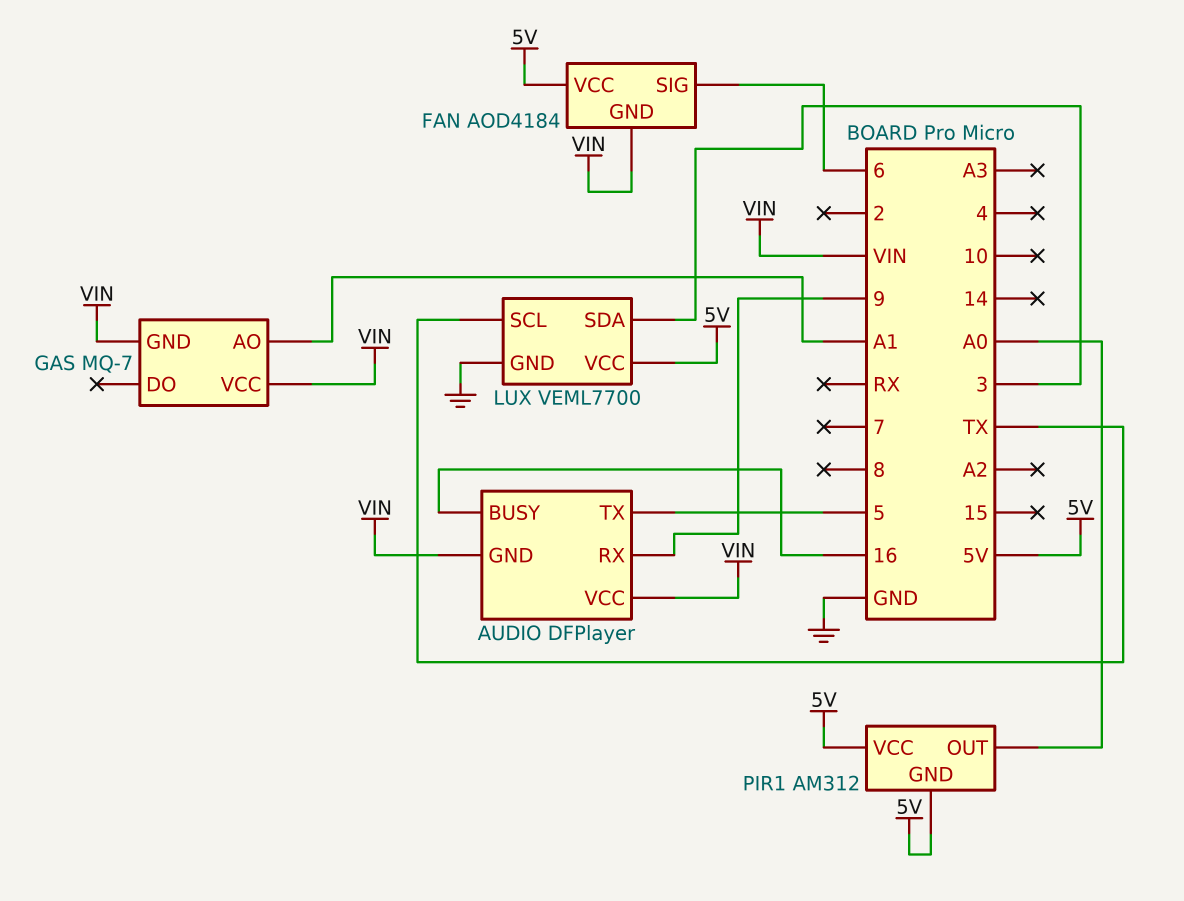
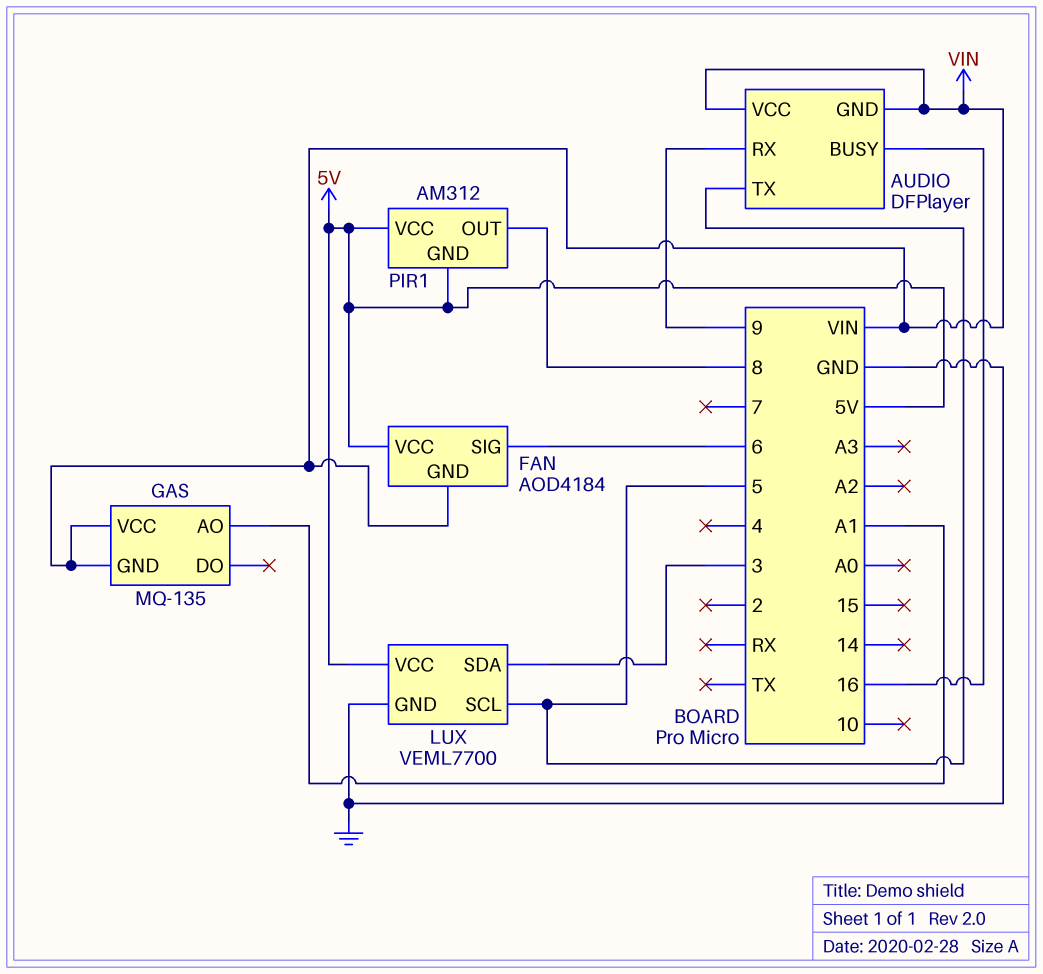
GAS: MQ-7 -> MQ-135
LUX pin SCL: TX -> 5
PIR1 pin OUT: A0 -> 8

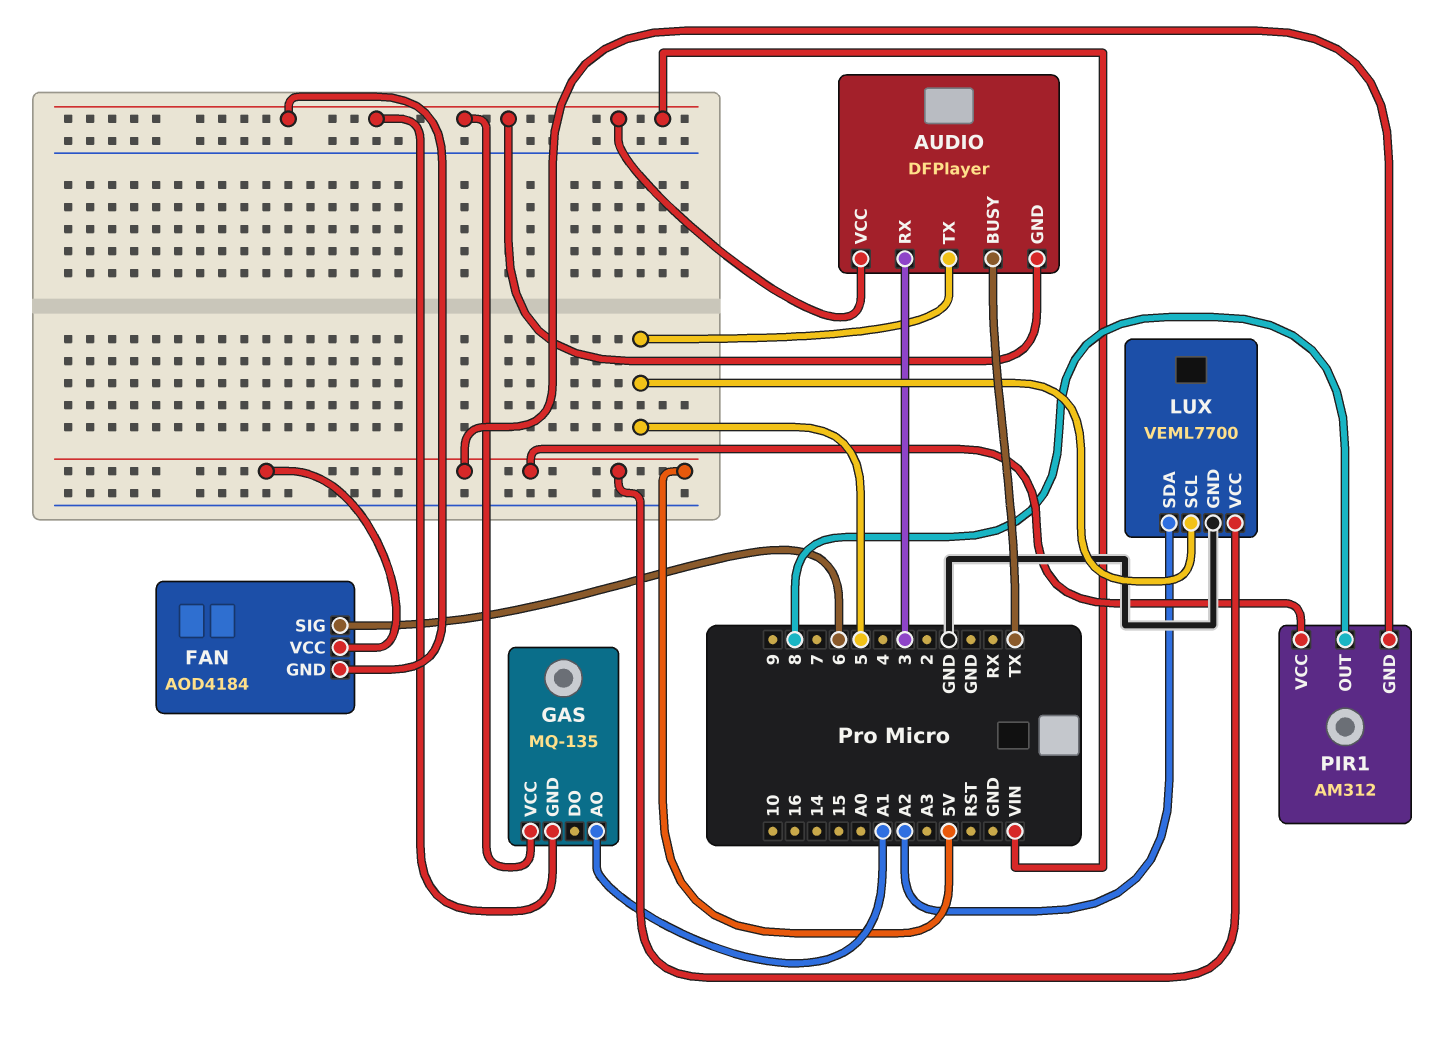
AUDIO pin BUSY: 16 -> TX
AUDIO pin RX: 9 -> 3
LUX pin SDA: 3 -> A2

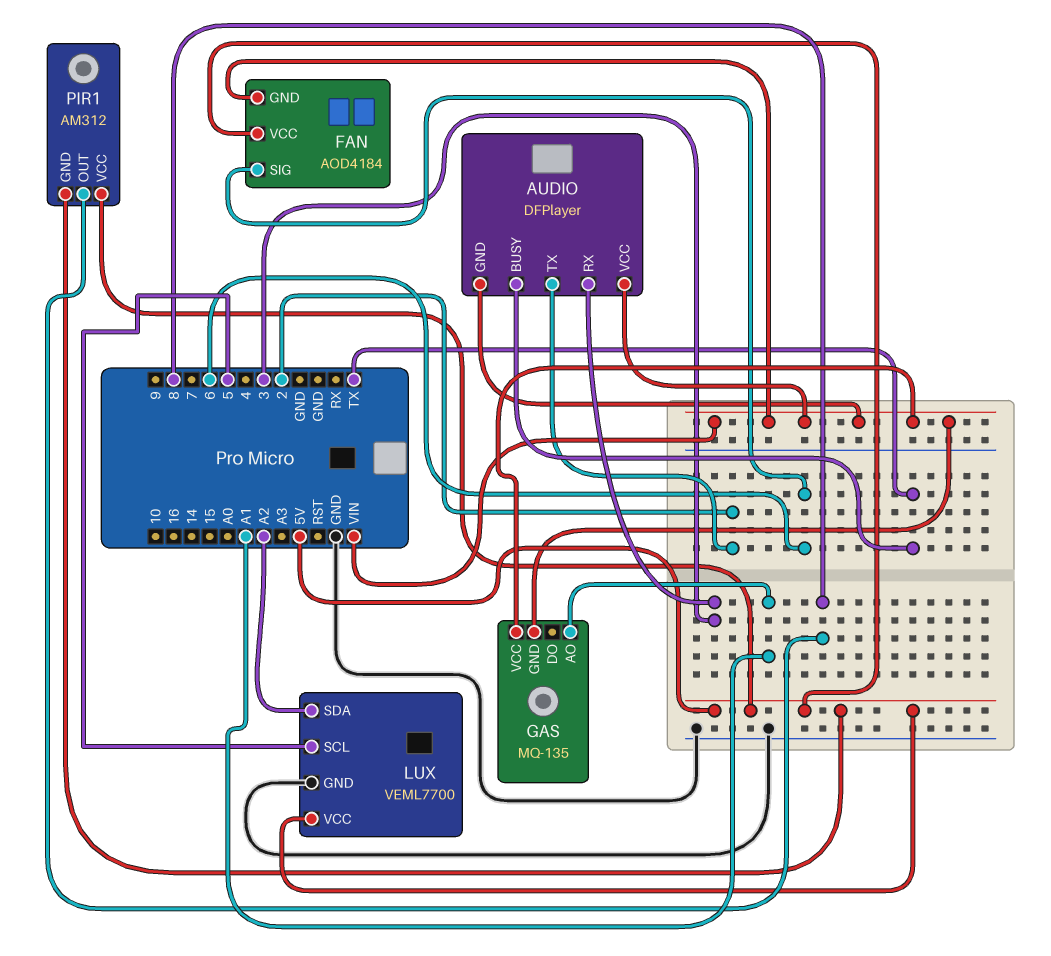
AUDIO pin TX: 5 -> 2

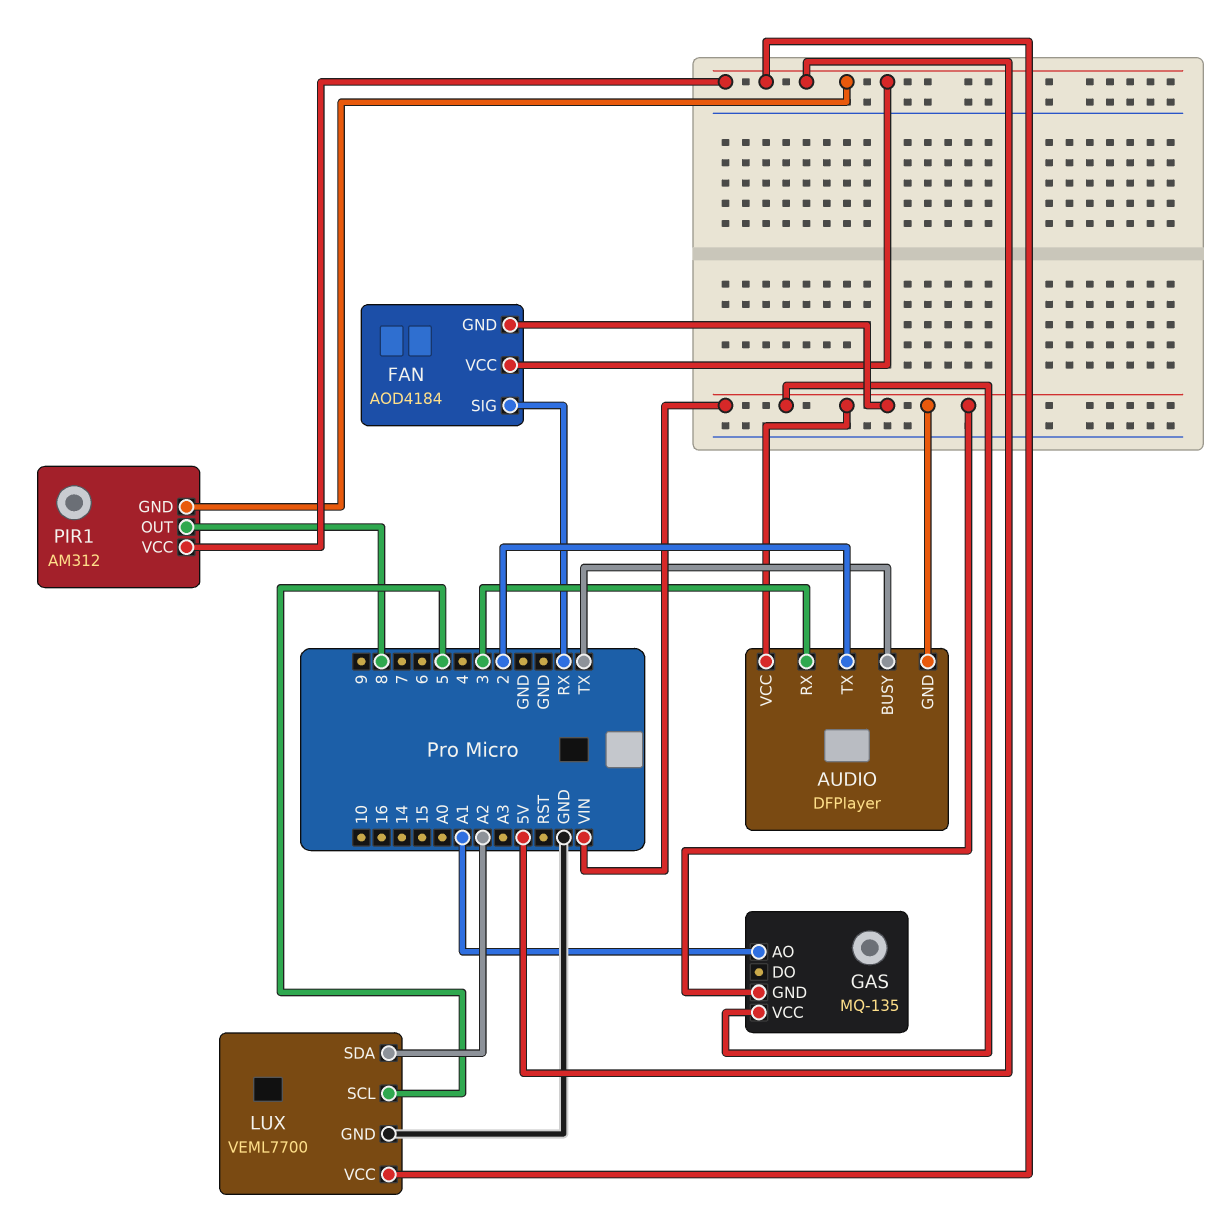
FAN pin SIG: 6 -> RX

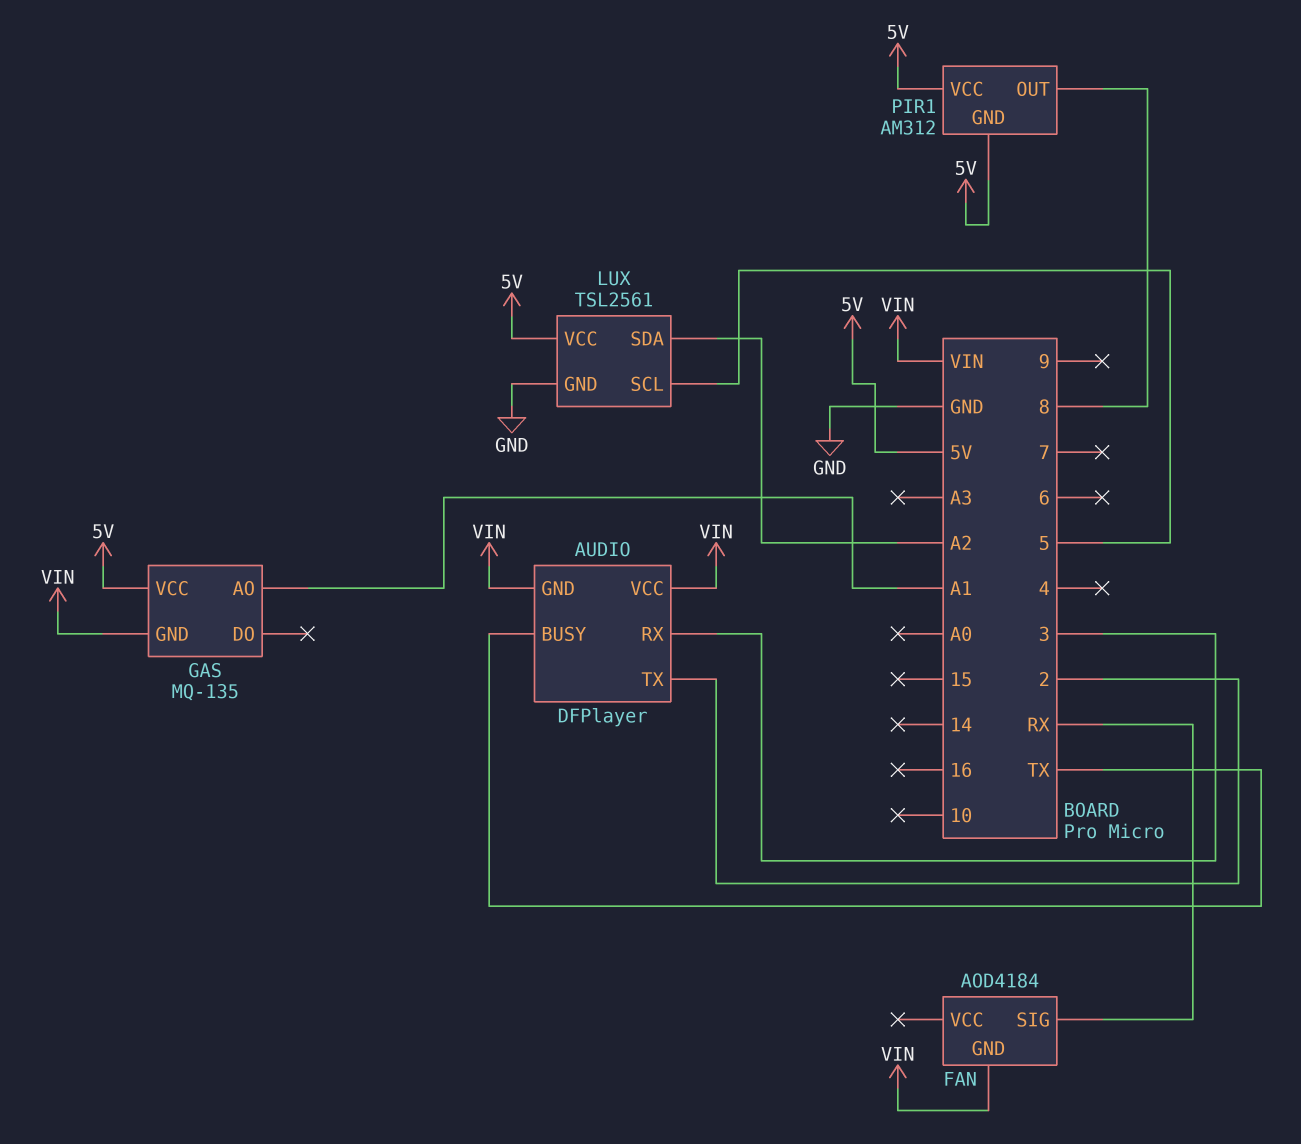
FAN pin VCC: 5V -> none
GAS pin VCC: VIN -> 5V
LUX: VEML7700 -> TSL2561

